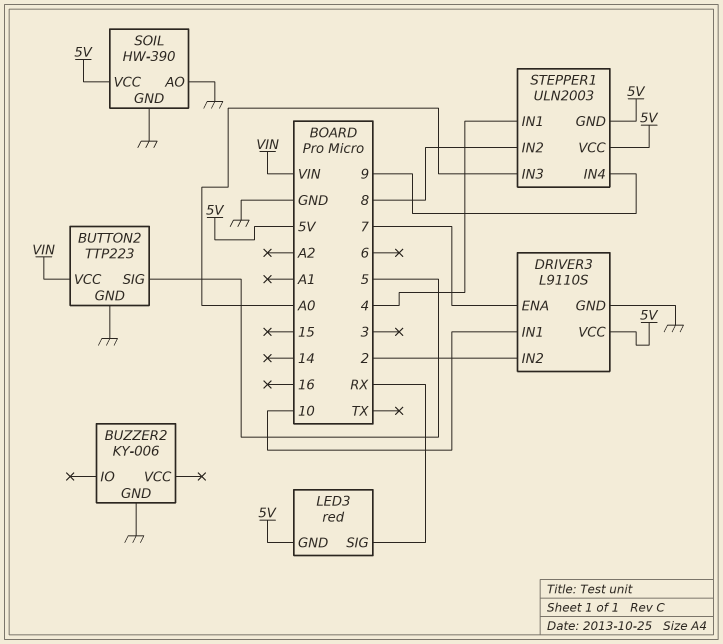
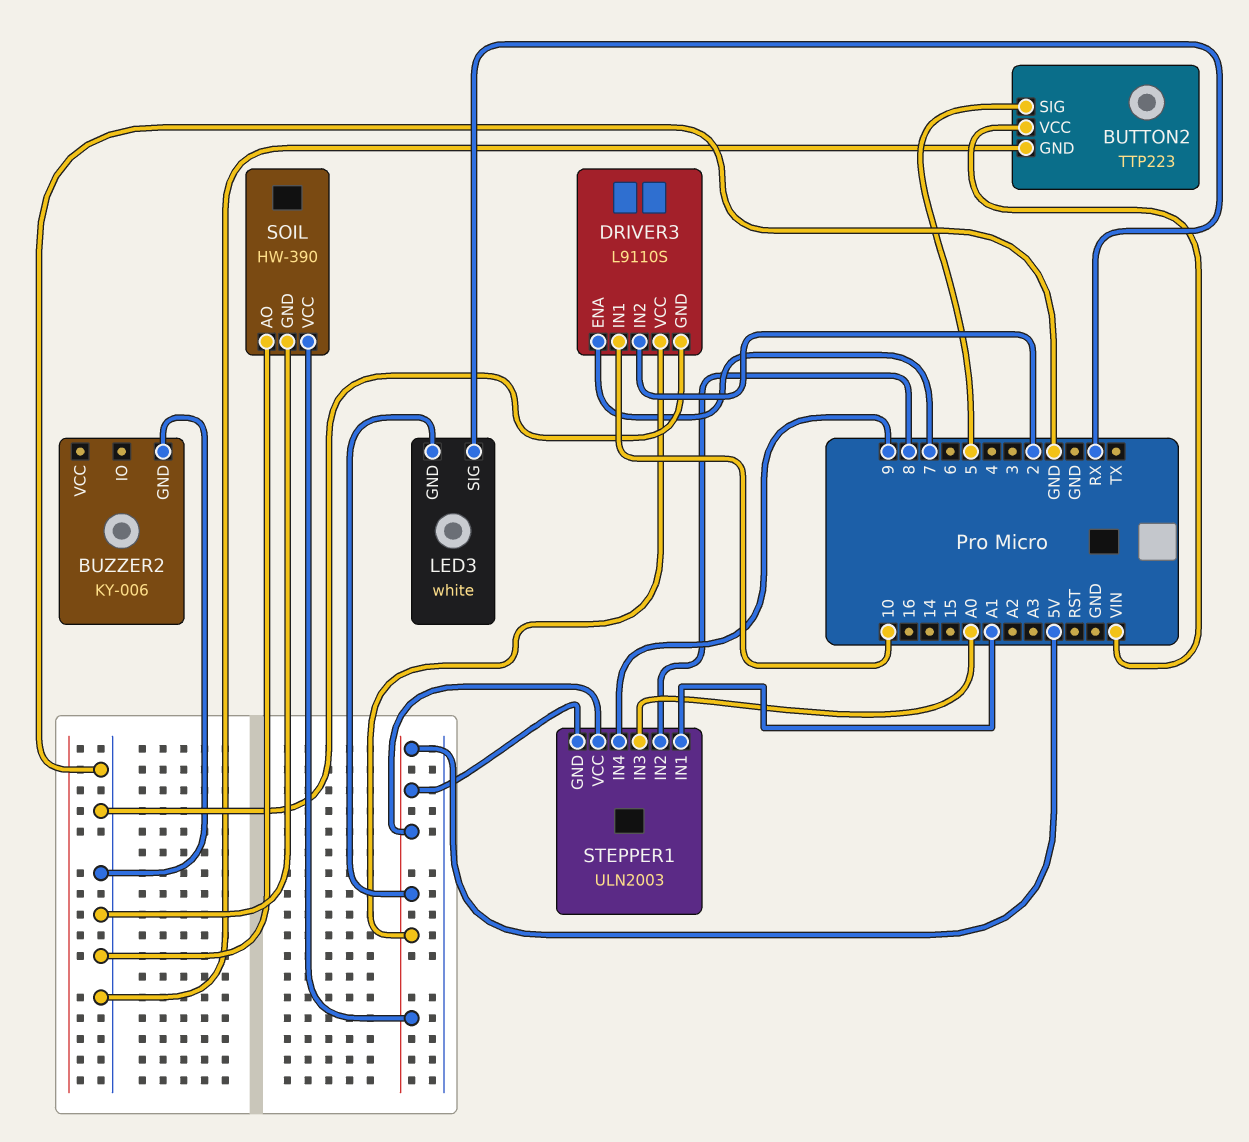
LED3: red -> white
STEPPER1 pin IN1: 4 -> A1

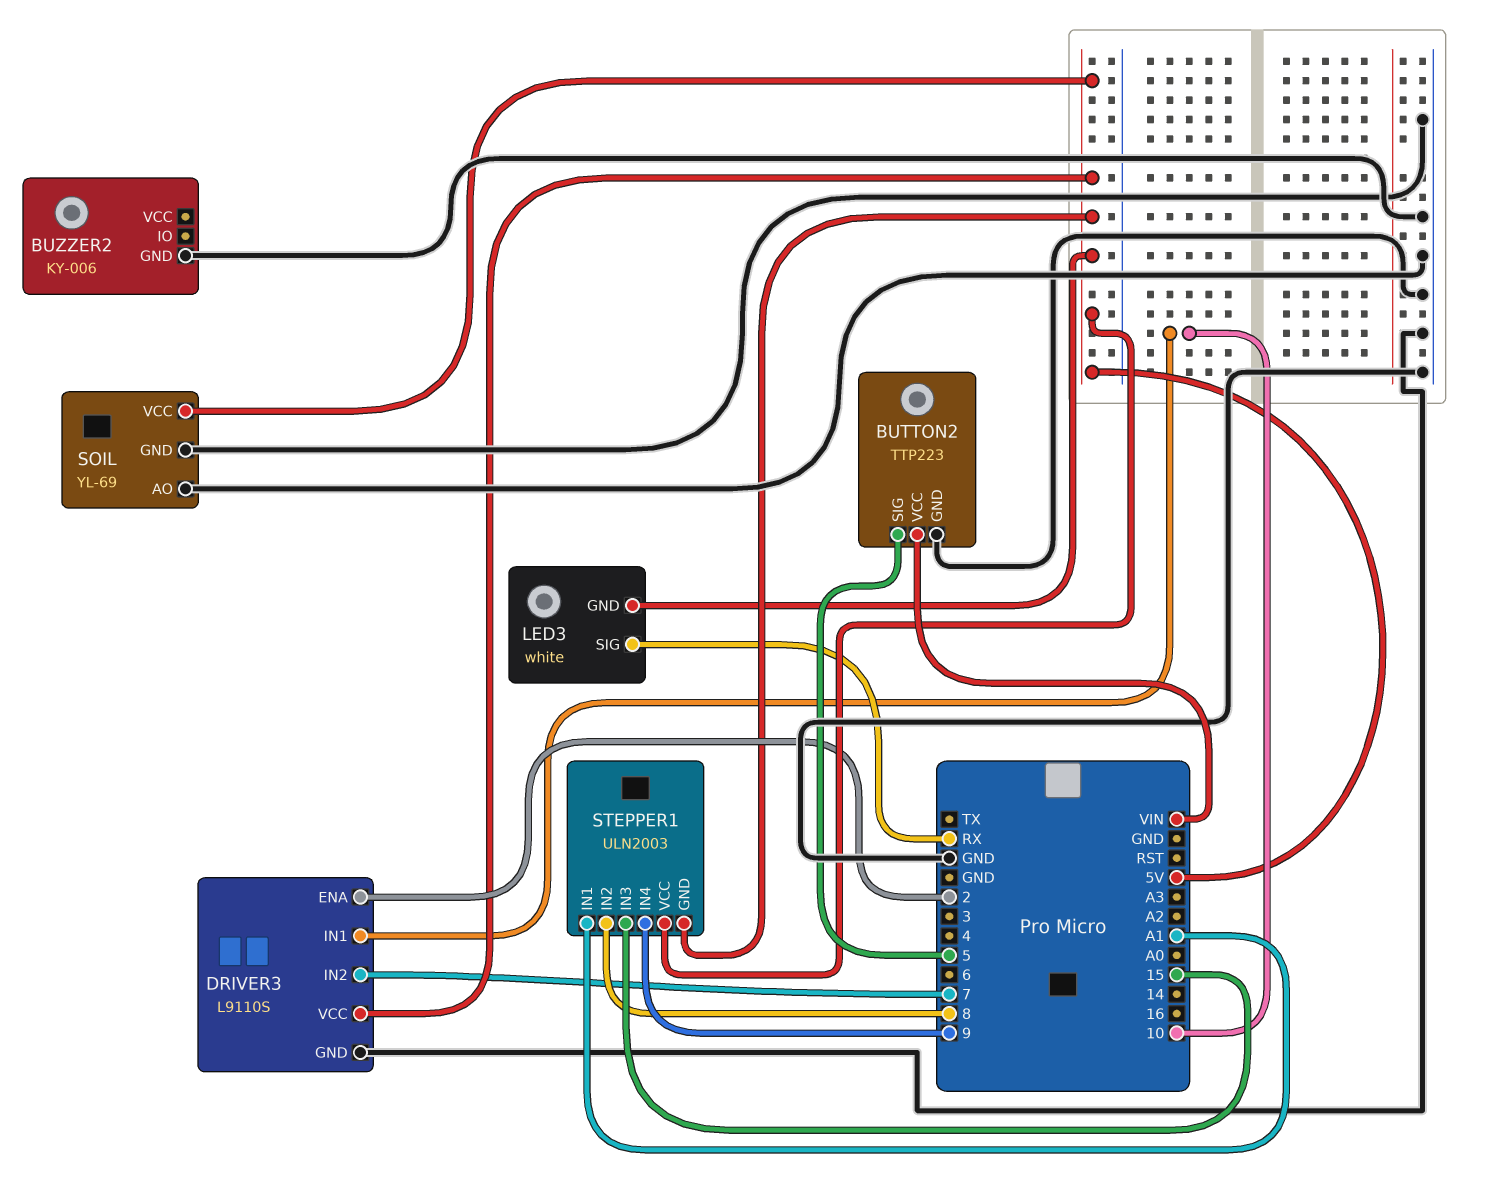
DRIVER3 pin ENA: 7 -> 2
DRIVER3 pin IN2: 2 -> 7
SOIL: HW-390 -> YL-69
STEPPER1 pin IN3: A0 -> 15

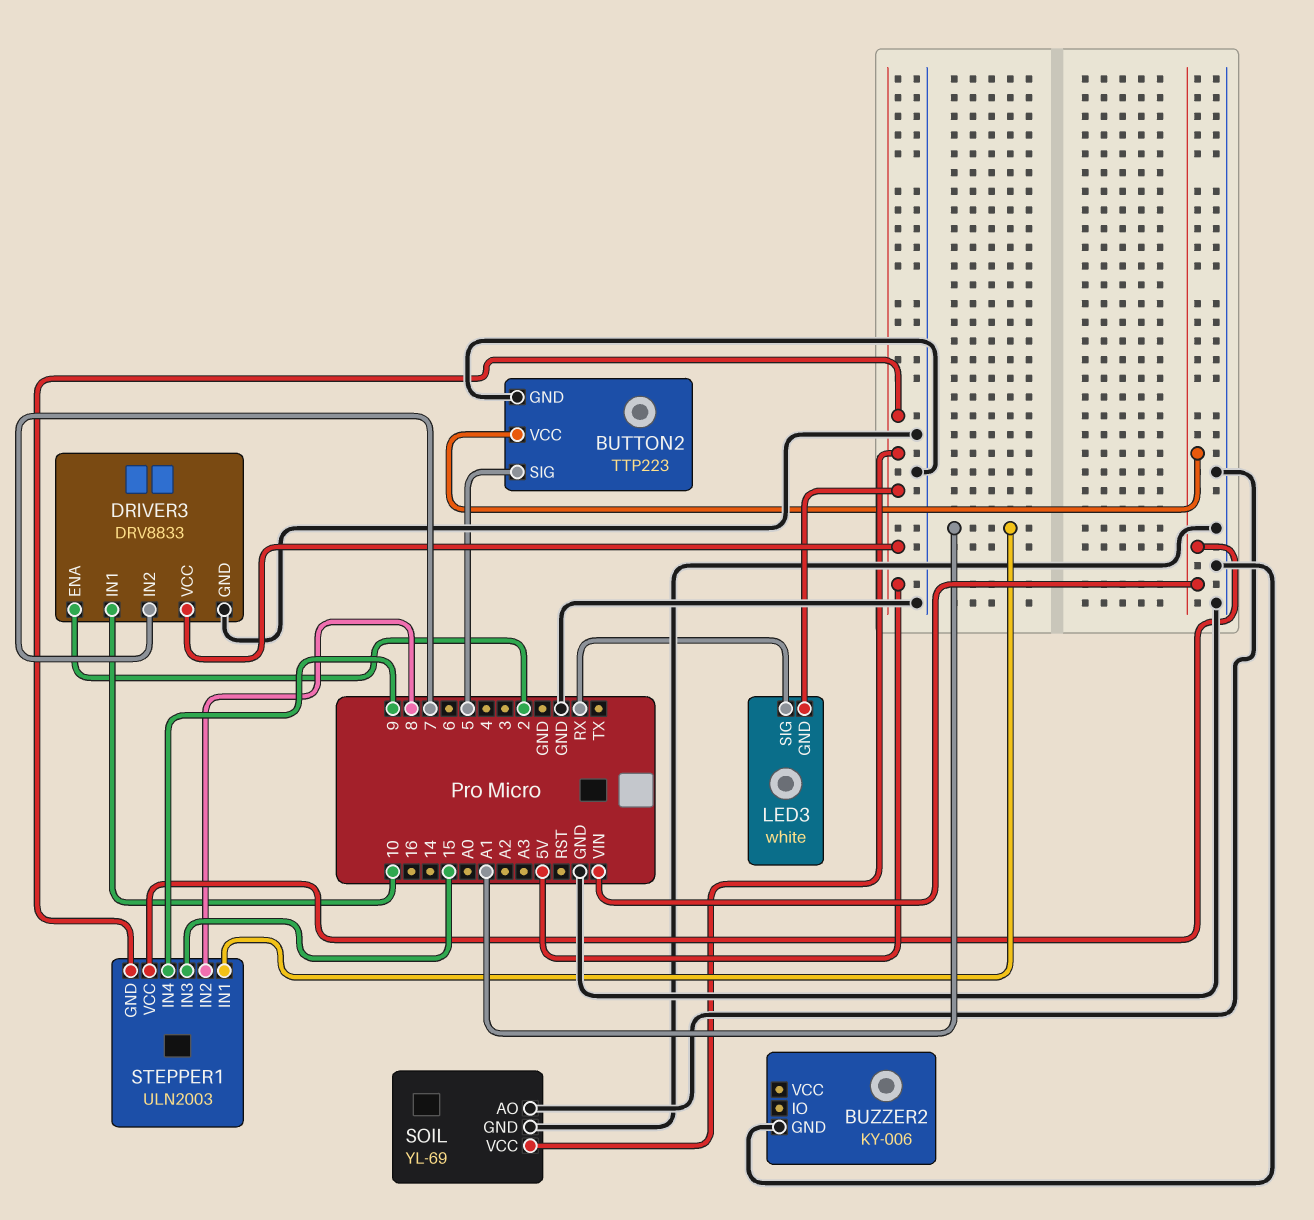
DRIVER3: L9110S -> DRV8833
STEPPER1 pin VCC: 5V -> VIN

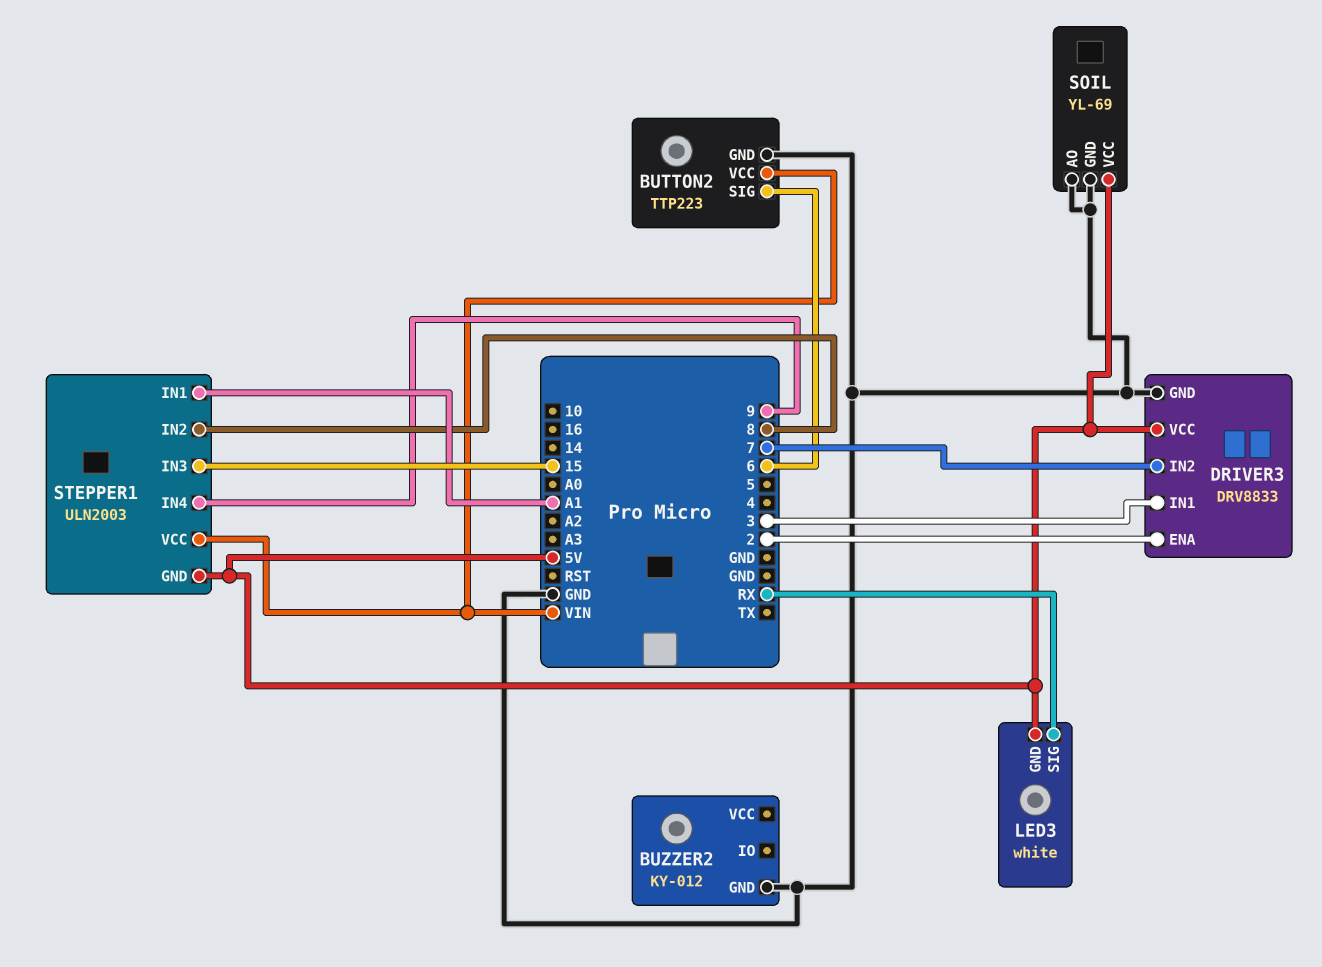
BUTTON2 pin SIG: 5 -> 6
BUZZER2: KY-006 -> KY-012
DRIVER3 pin IN1: 10 -> 3

